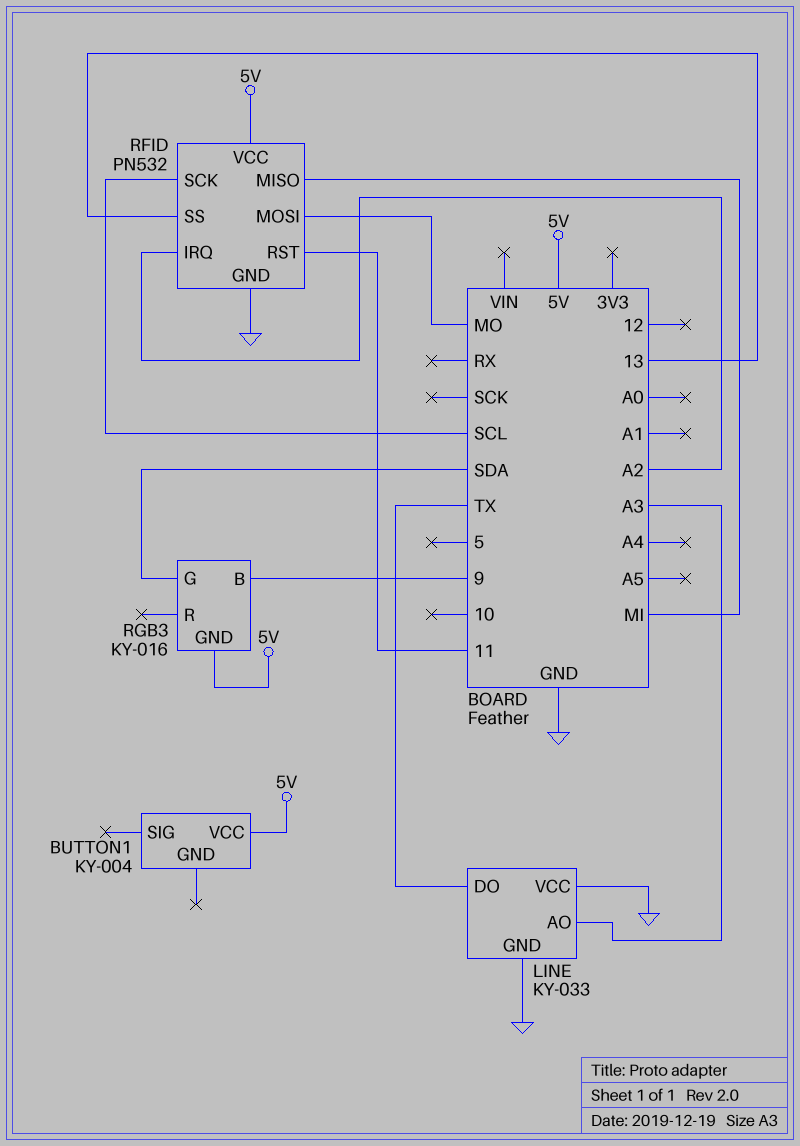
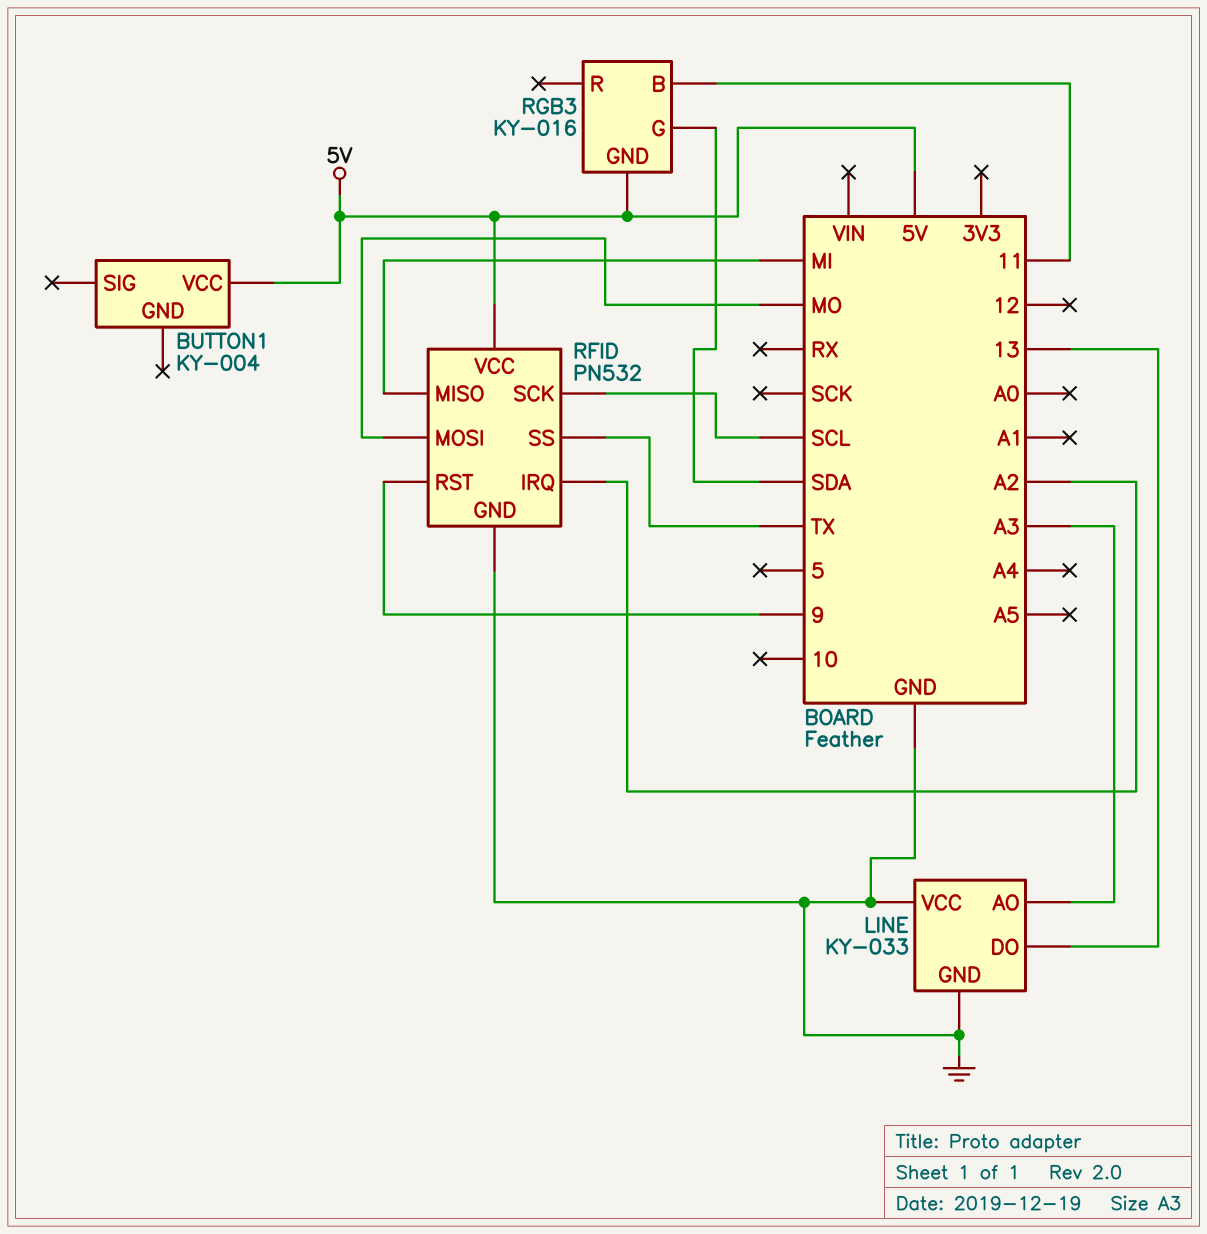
LINE pin DO: TX -> 13
RFID pin RST: 11 -> 9
RFID pin SS: 13 -> TX
RGB3 pin B: 9 -> 11

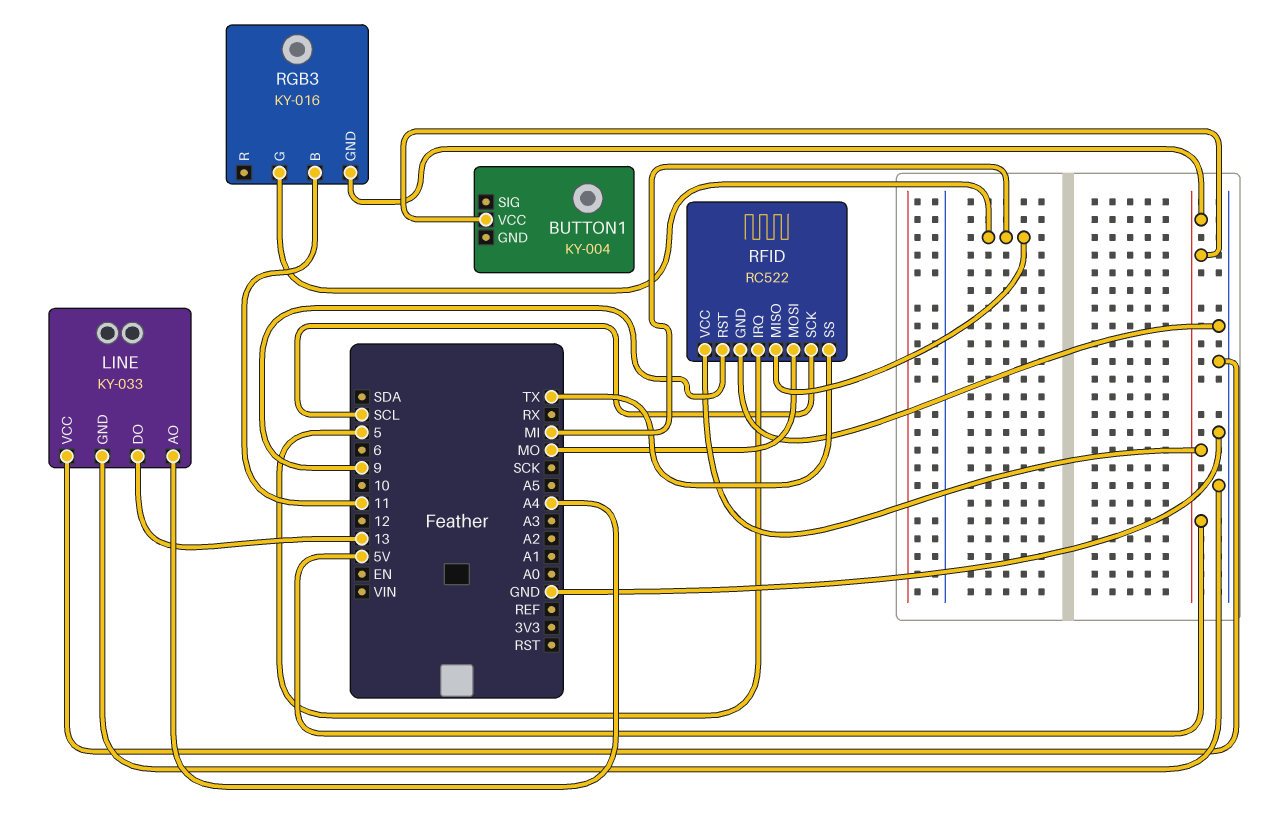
LINE pin AO: A3 -> A4
RFID: PN532 -> RC522
RFID pin IRQ: A2 -> 5
RGB3 pin G: SDA -> MI

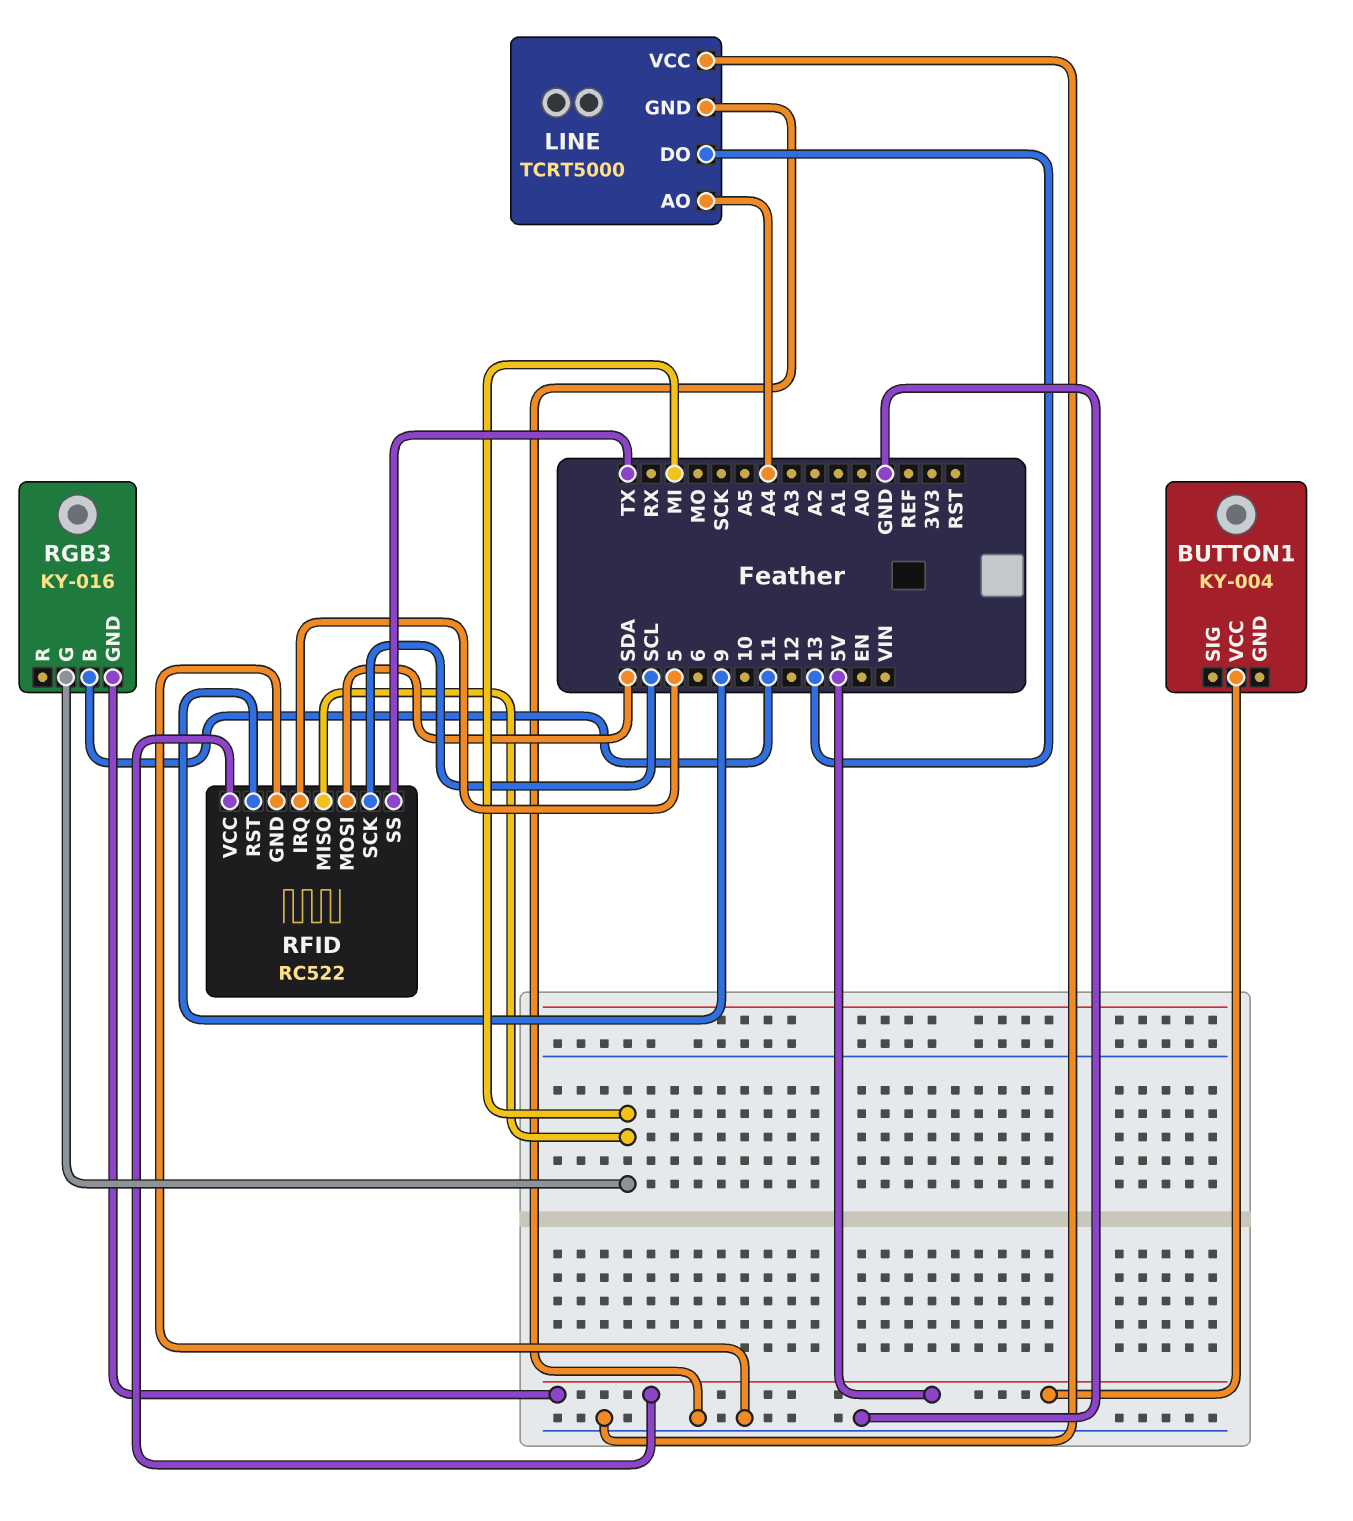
LINE: KY-033 -> TCRT5000
RFID pin MOSI: MO -> SDA

